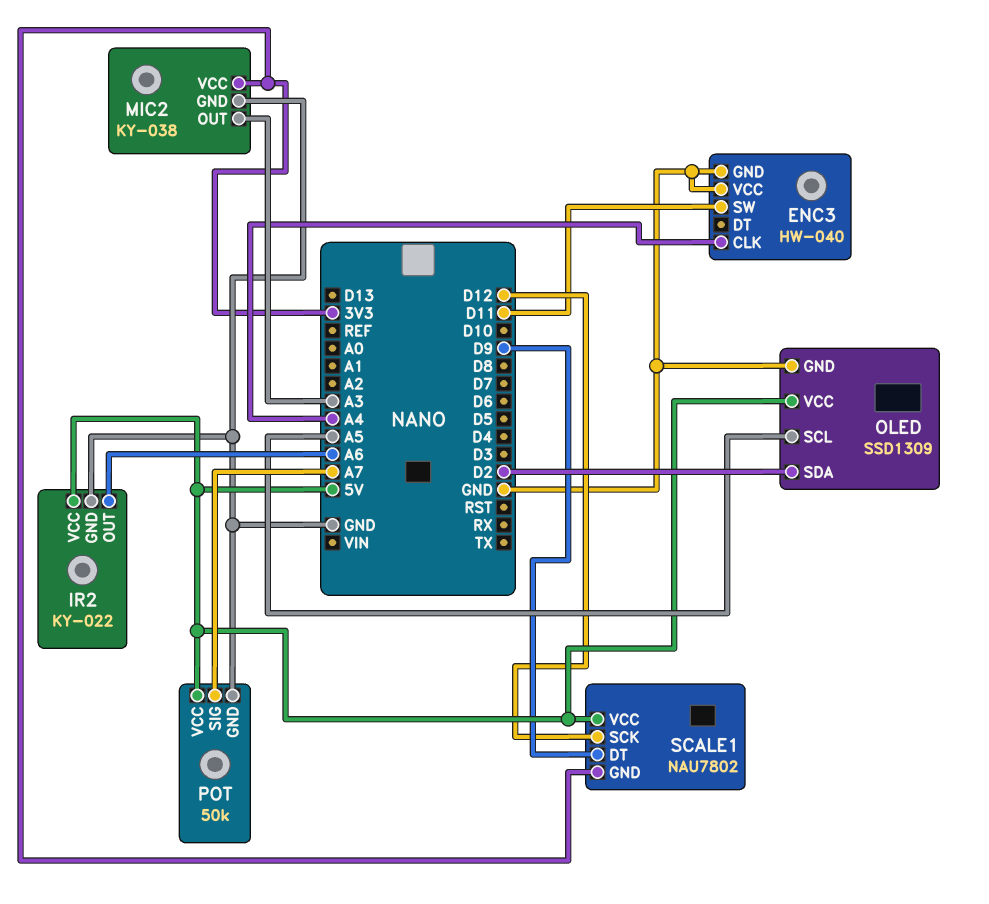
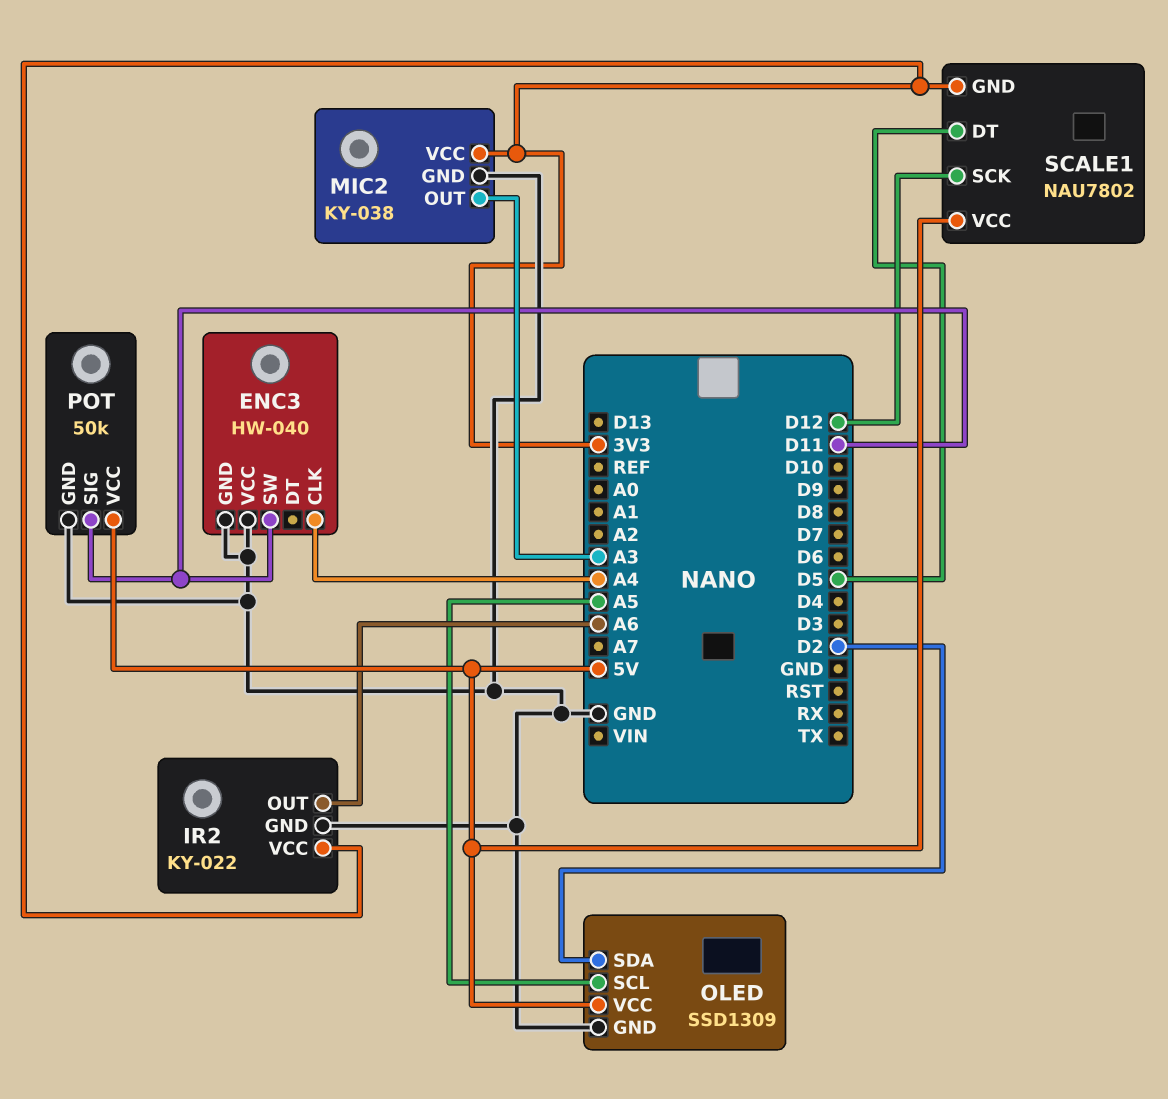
IR2 pin VCC: 5V -> 3V3
POT pin SIG: A7 -> D11
SCALE1 pin DT: D9 -> D5

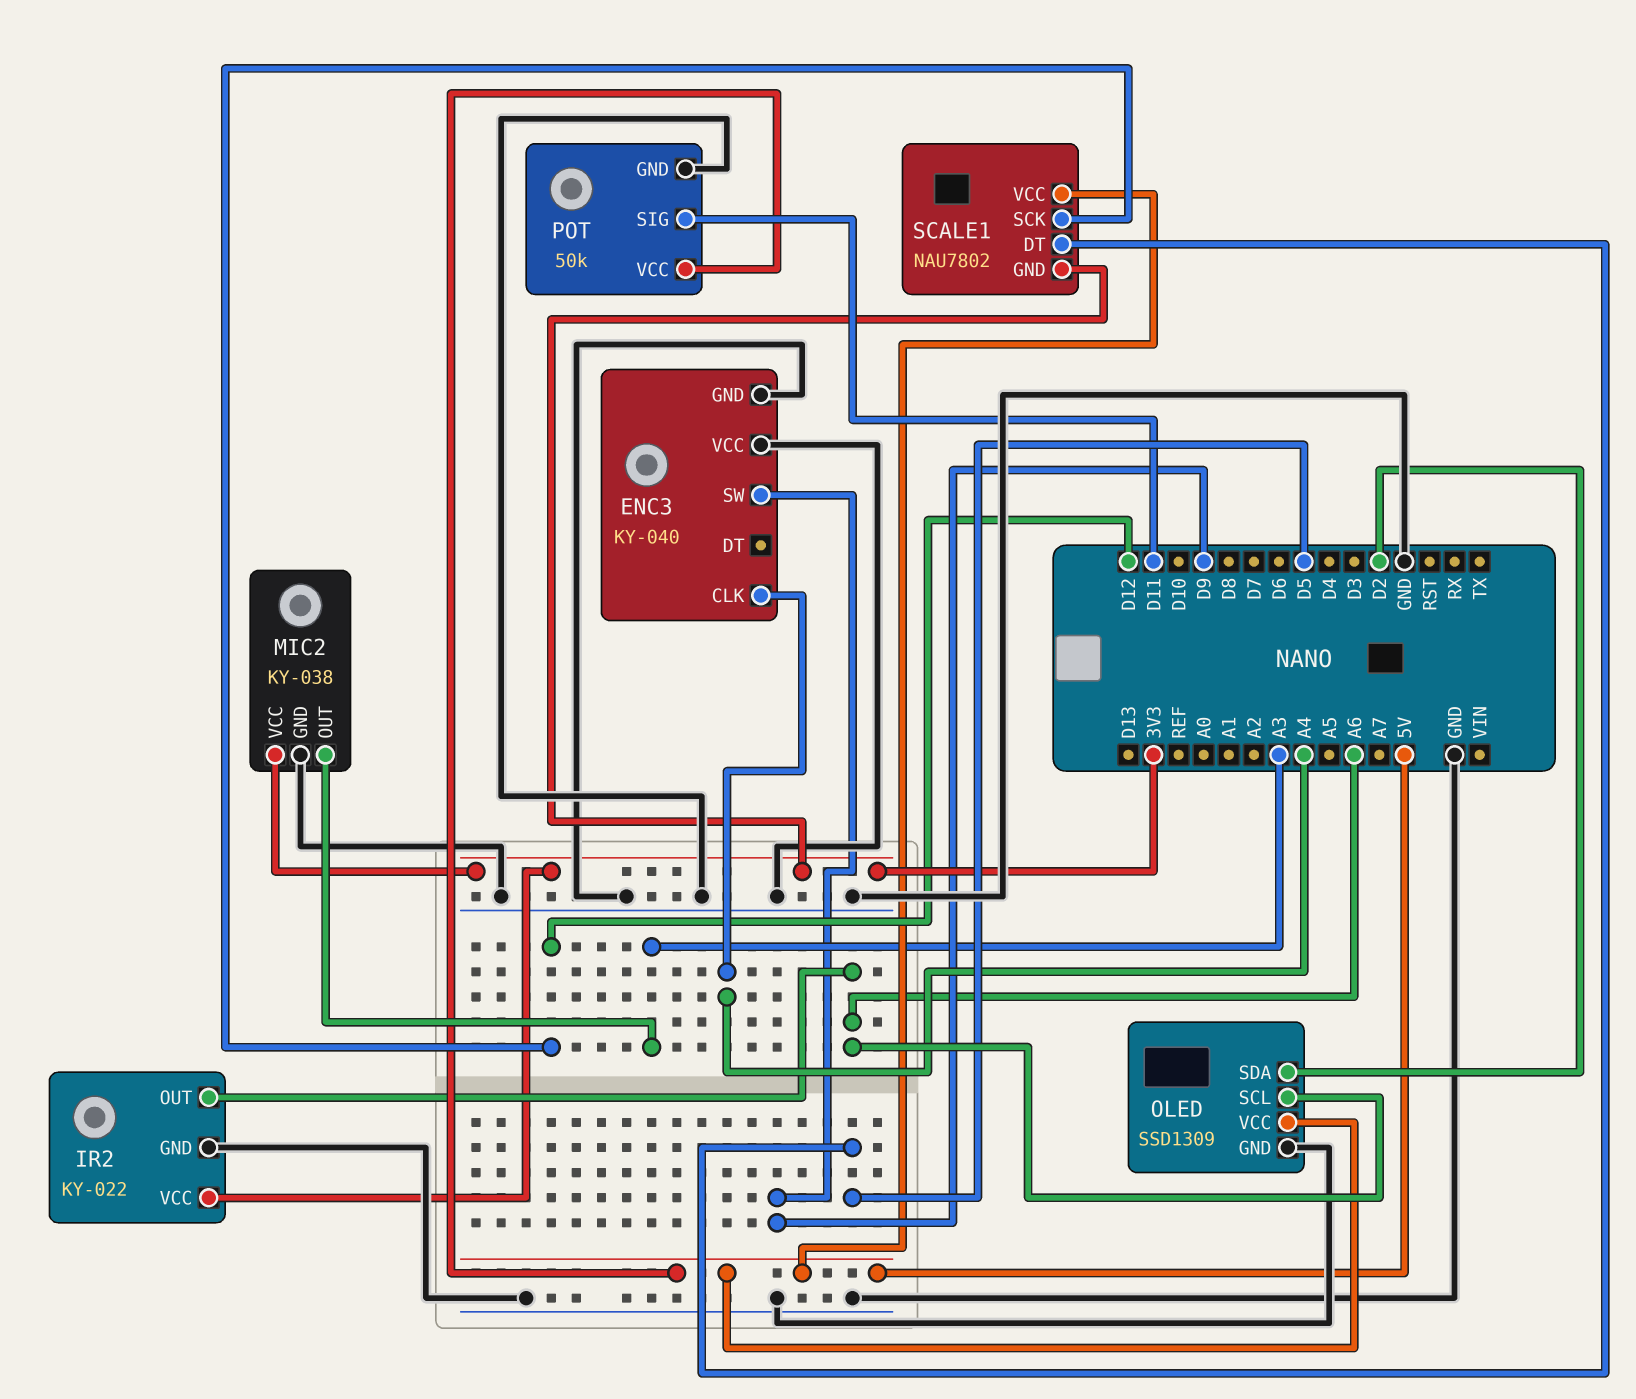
ENC3: HW-040 -> KY-040
ENC3 pin SW: D11 -> D9
OLED pin SCL: A5 -> A6

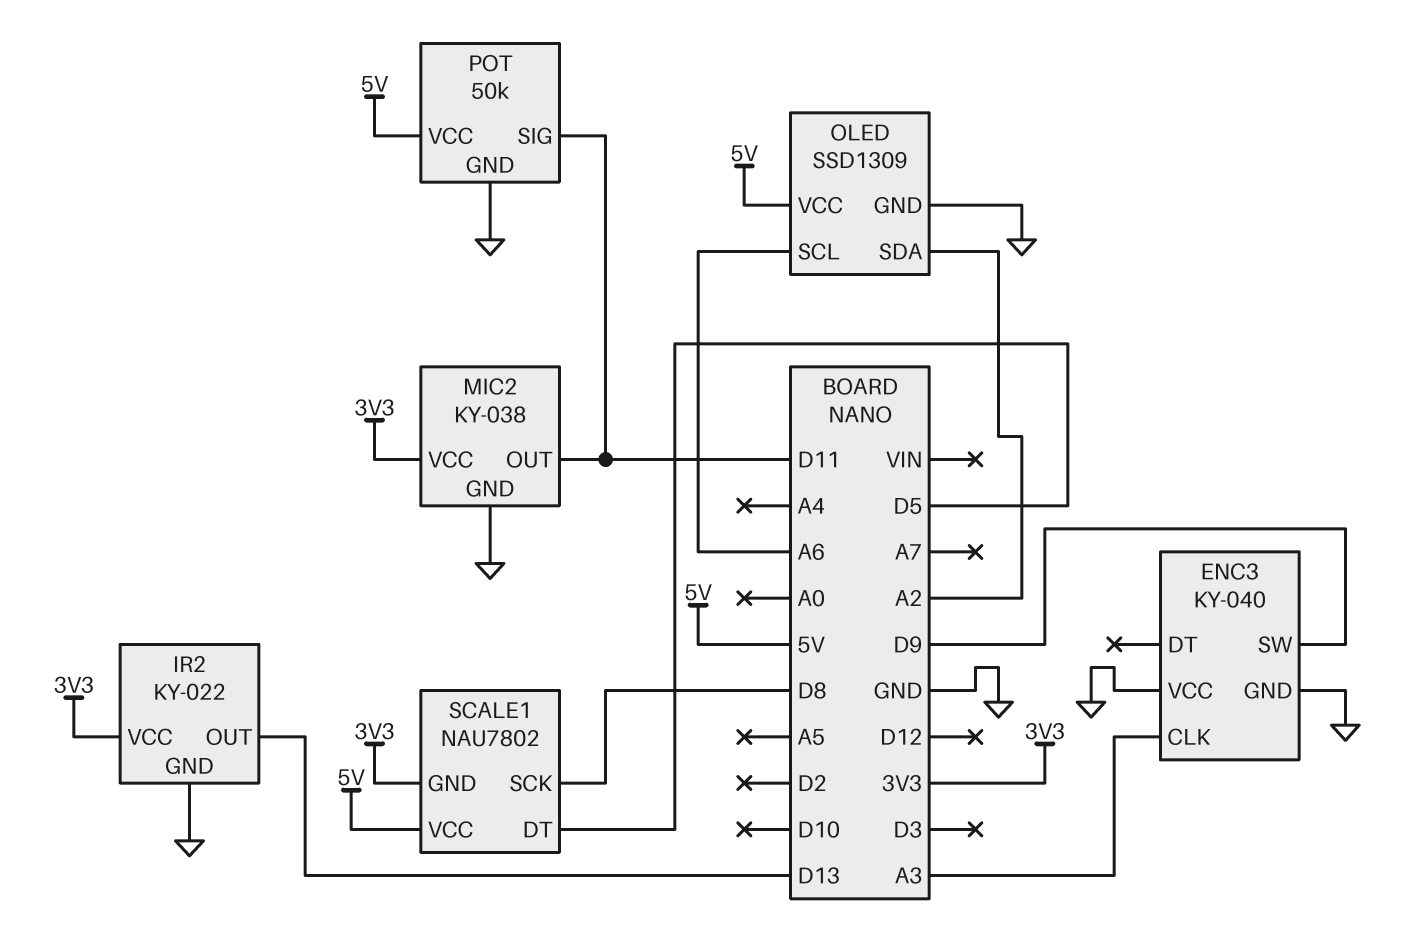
ENC3 pin CLK: A4 -> A3
IR2 pin OUT: A6 -> D13
MIC2 pin OUT: A3 -> D11
OLED pin SDA: D2 -> A2
SCALE1 pin SCK: D12 -> D8

